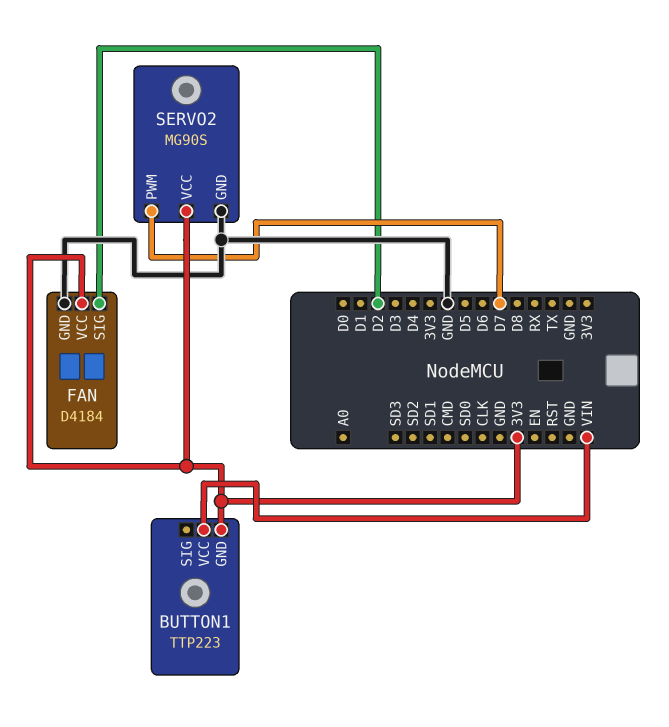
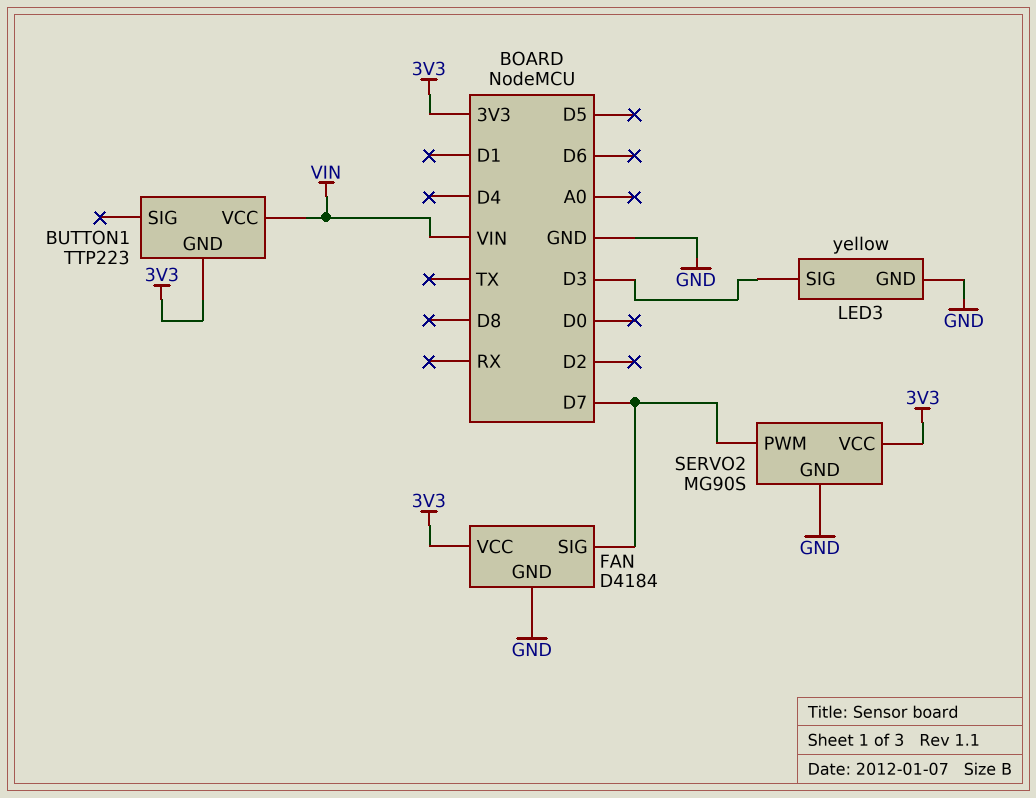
FAN pin SIG: D2 -> D7
LED3: none -> yellow
LED3 pin GND: none -> GND
LED3 pin SIG: none -> D3

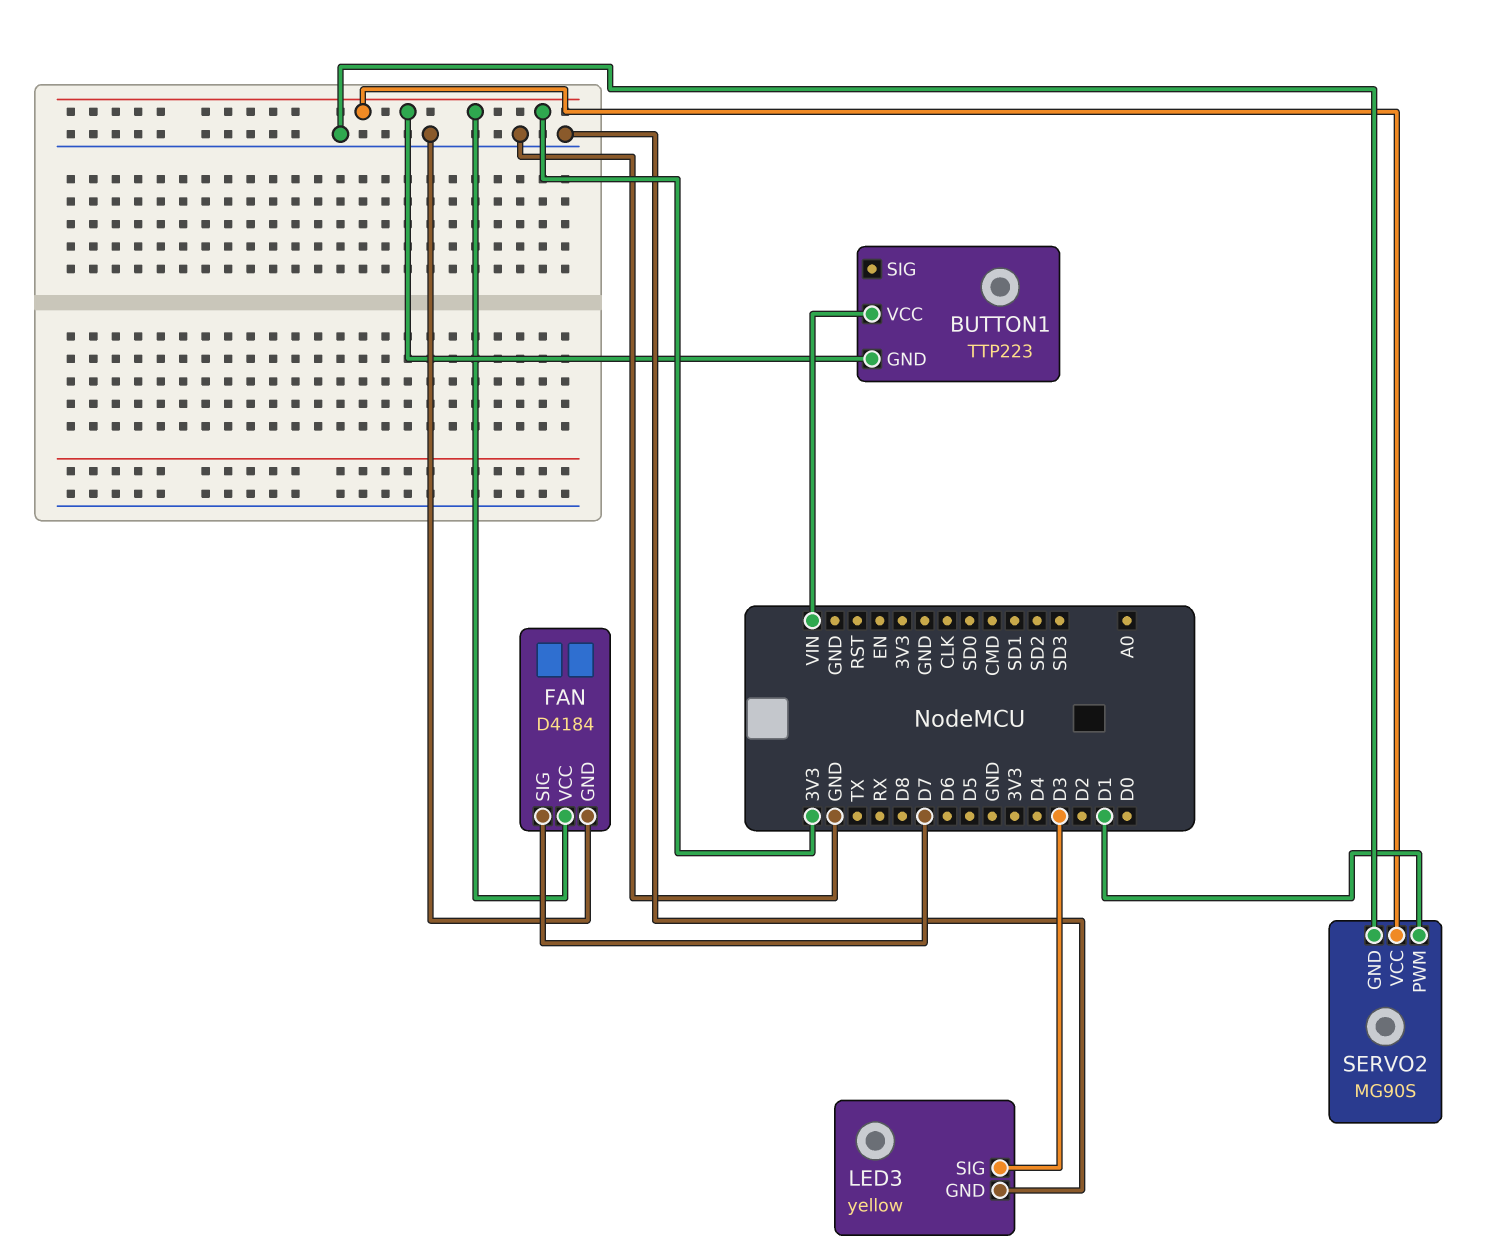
SERVO2 pin PWM: D7 -> D1

